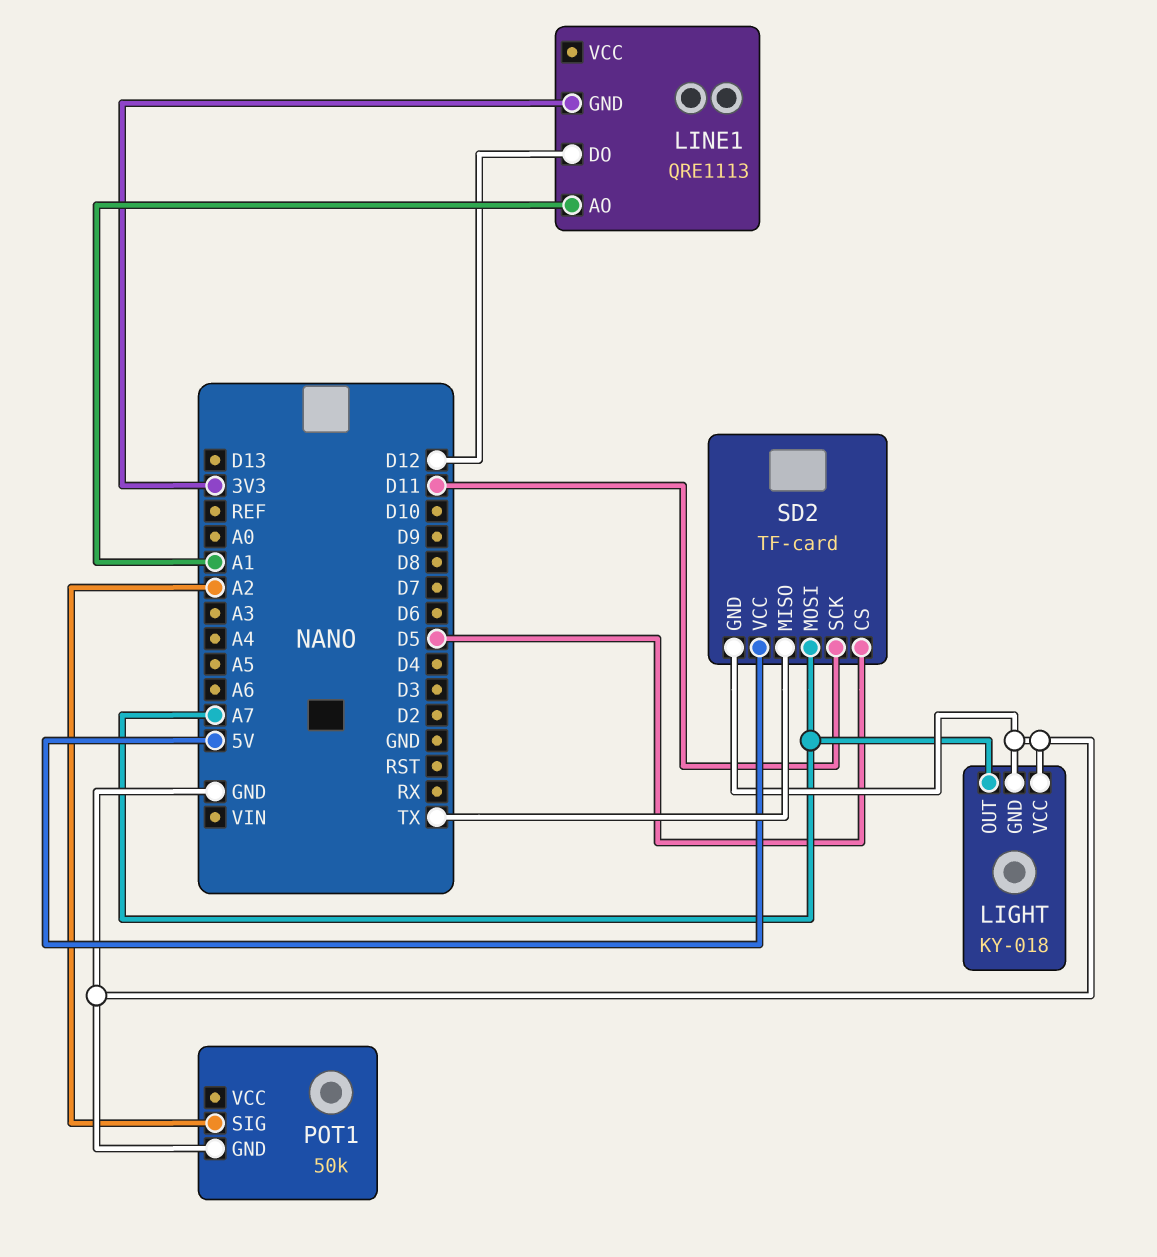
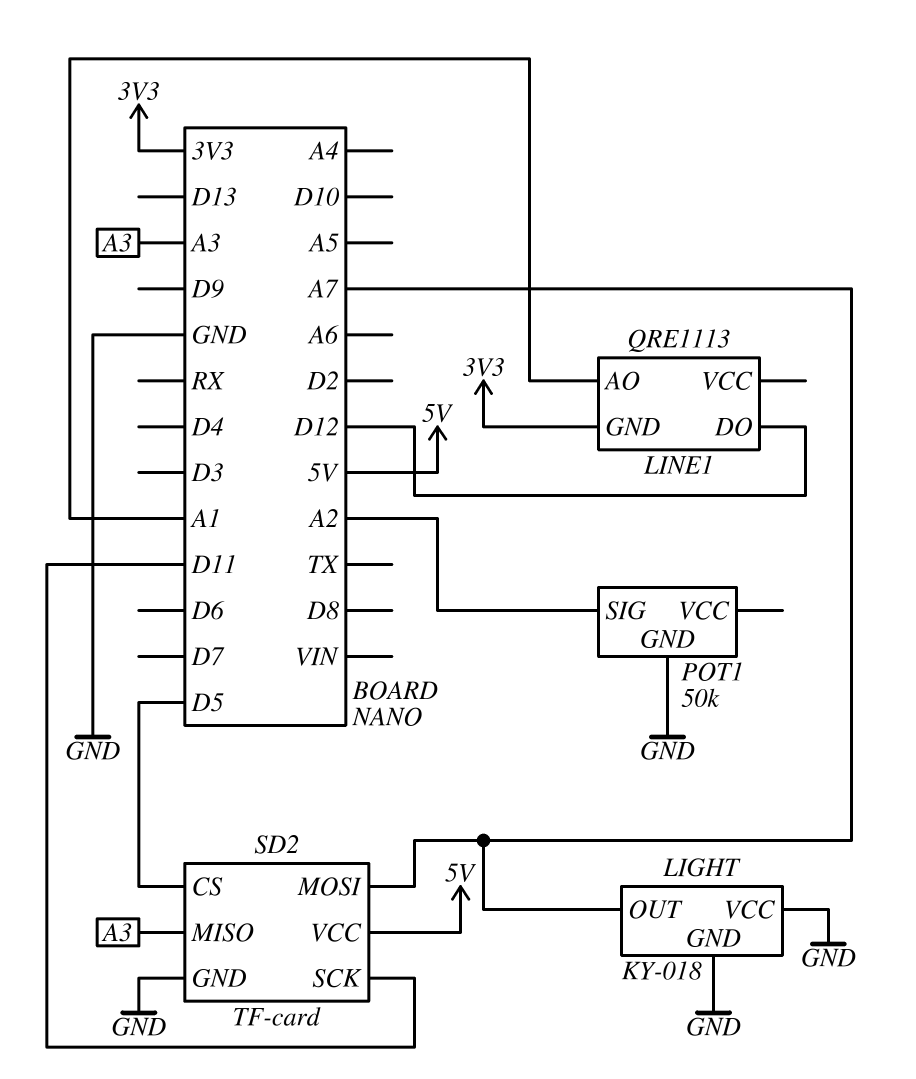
SD2 pin MISO: TX -> A3

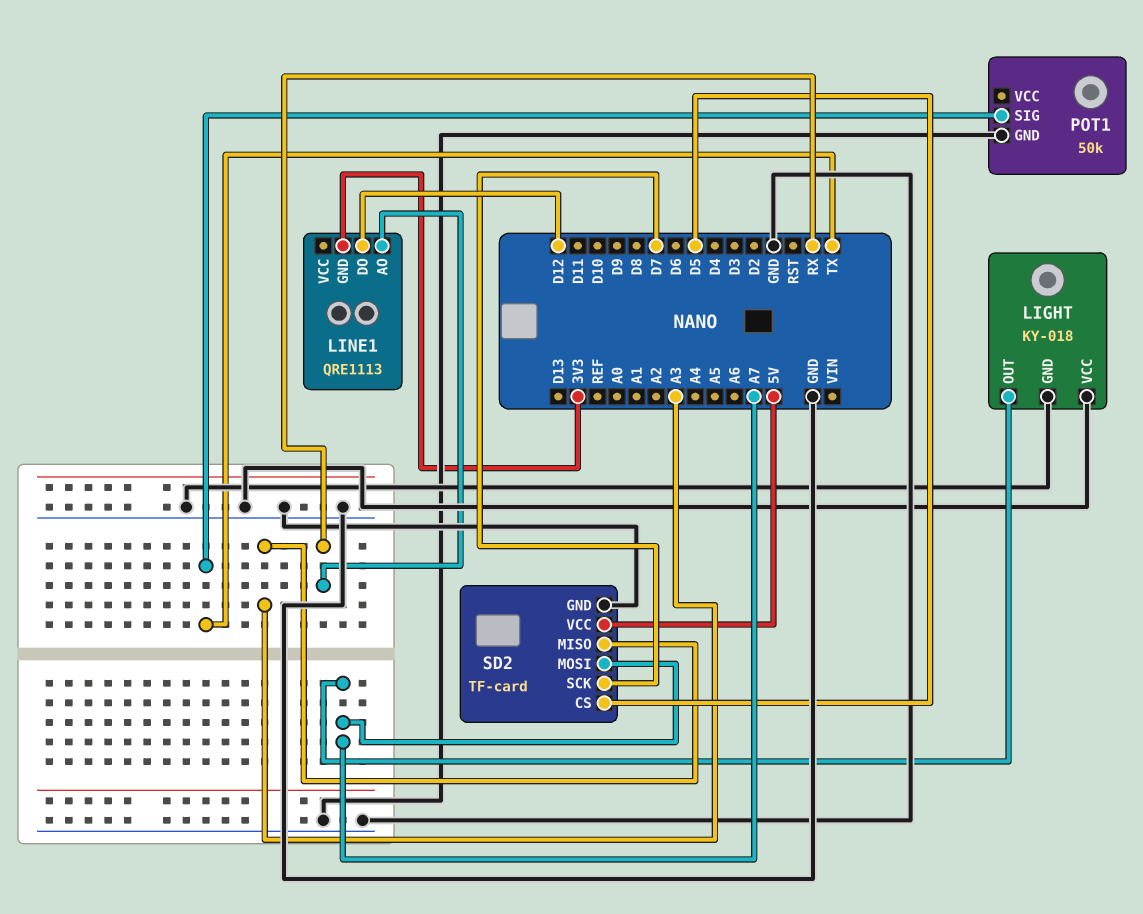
LINE1 pin AO: A1 -> RX
POT1 pin SIG: A2 -> TX
SD2 pin SCK: D11 -> D7

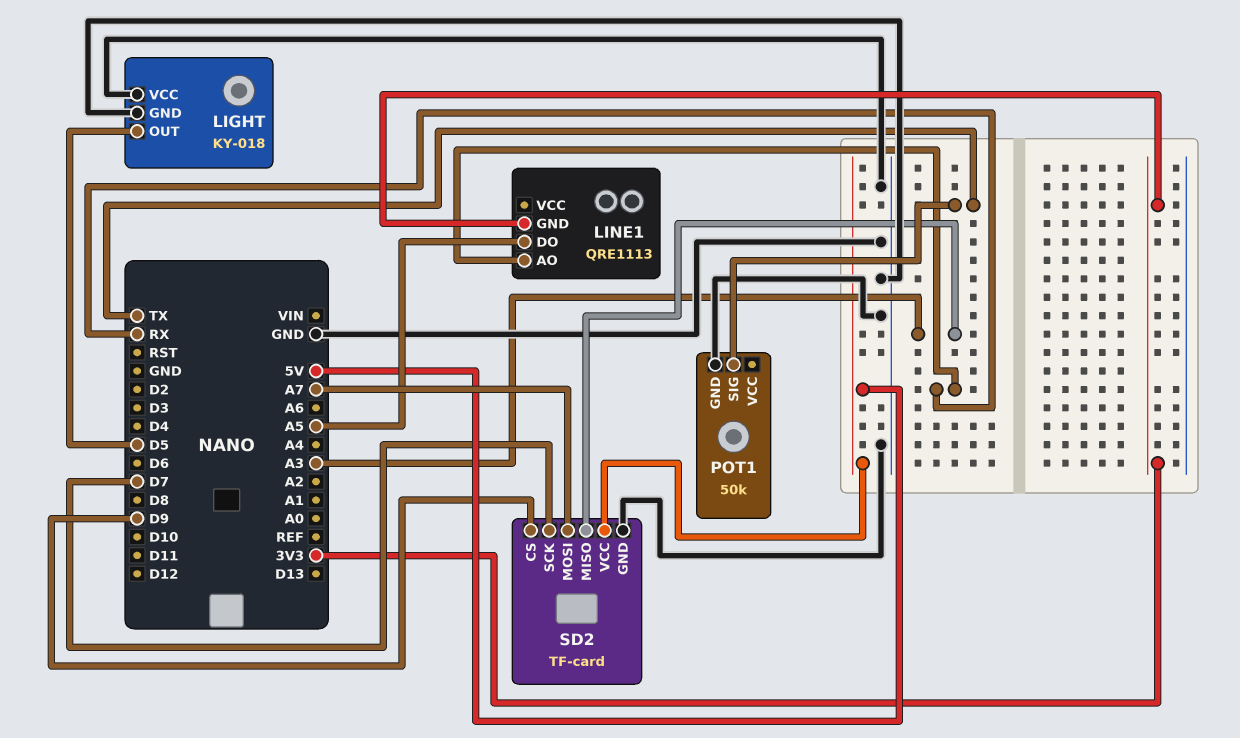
LIGHT pin OUT: A7 -> D5
LINE1 pin DO: D12 -> A5
SD2 pin CS: D5 -> D9

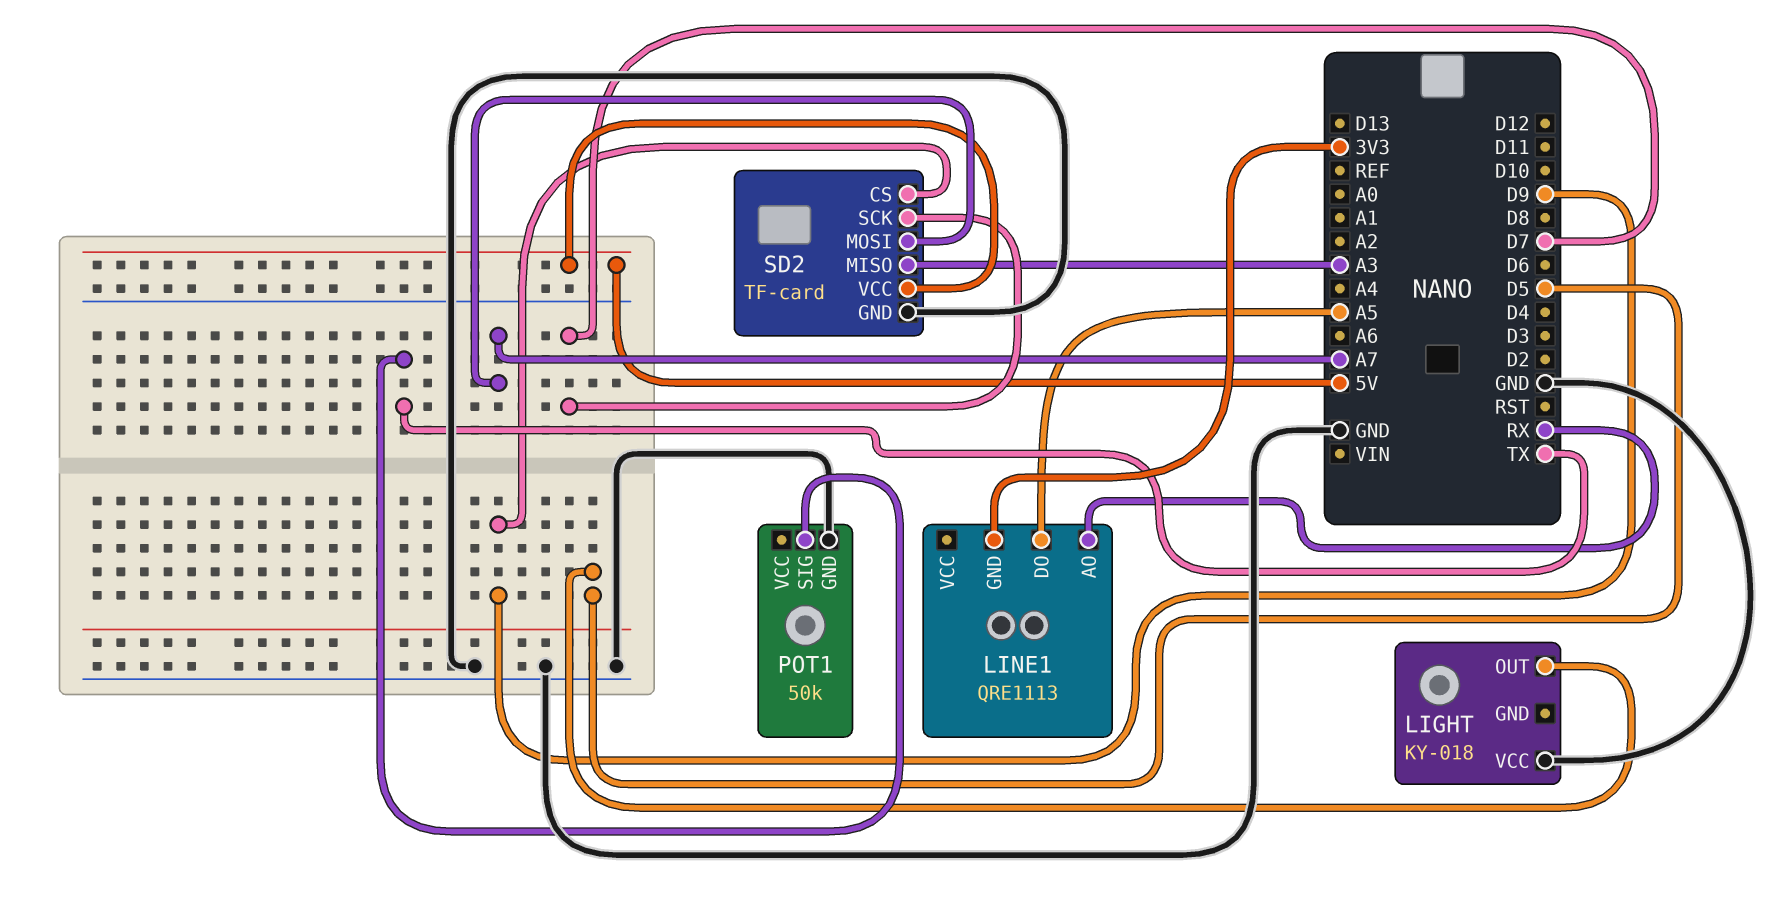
LIGHT pin GND: GND -> none

